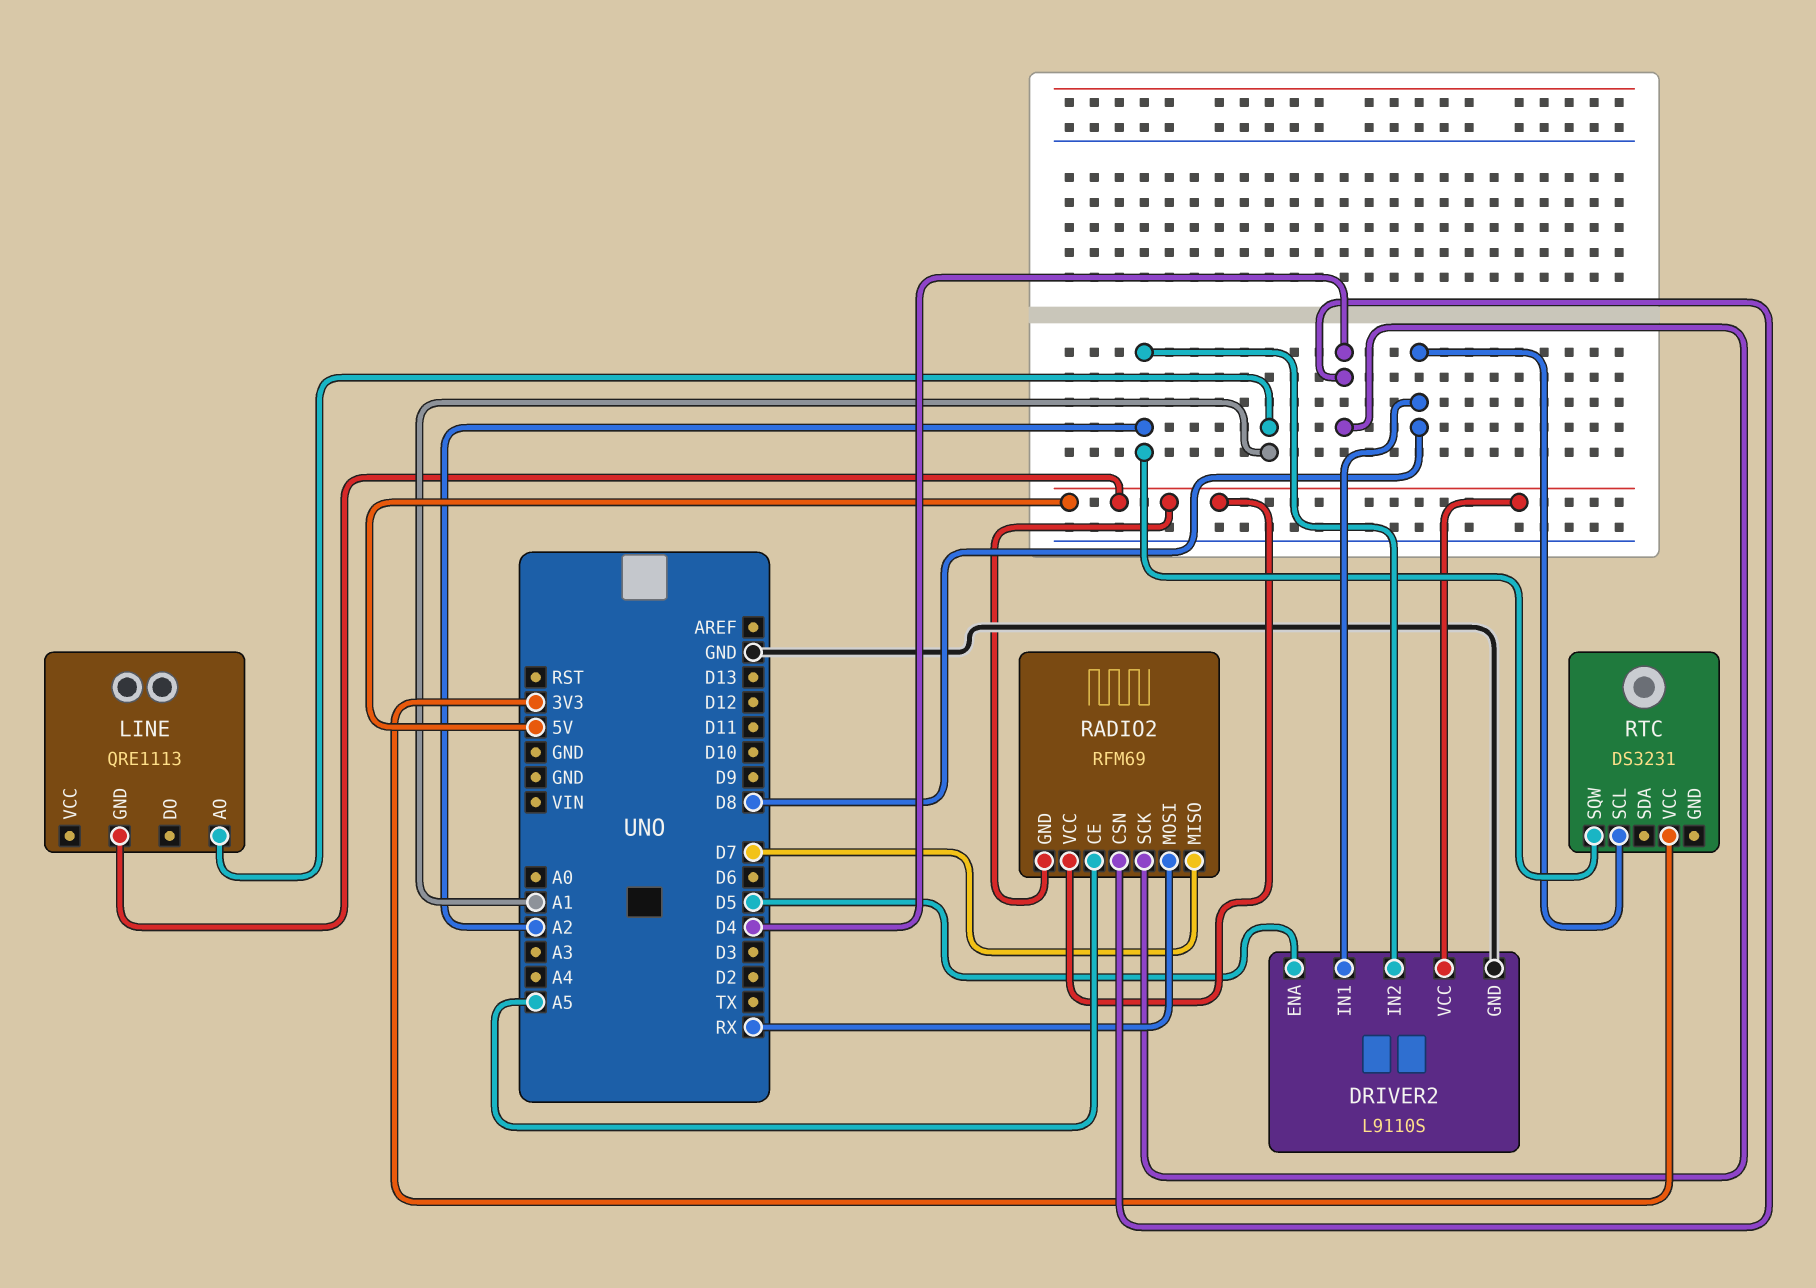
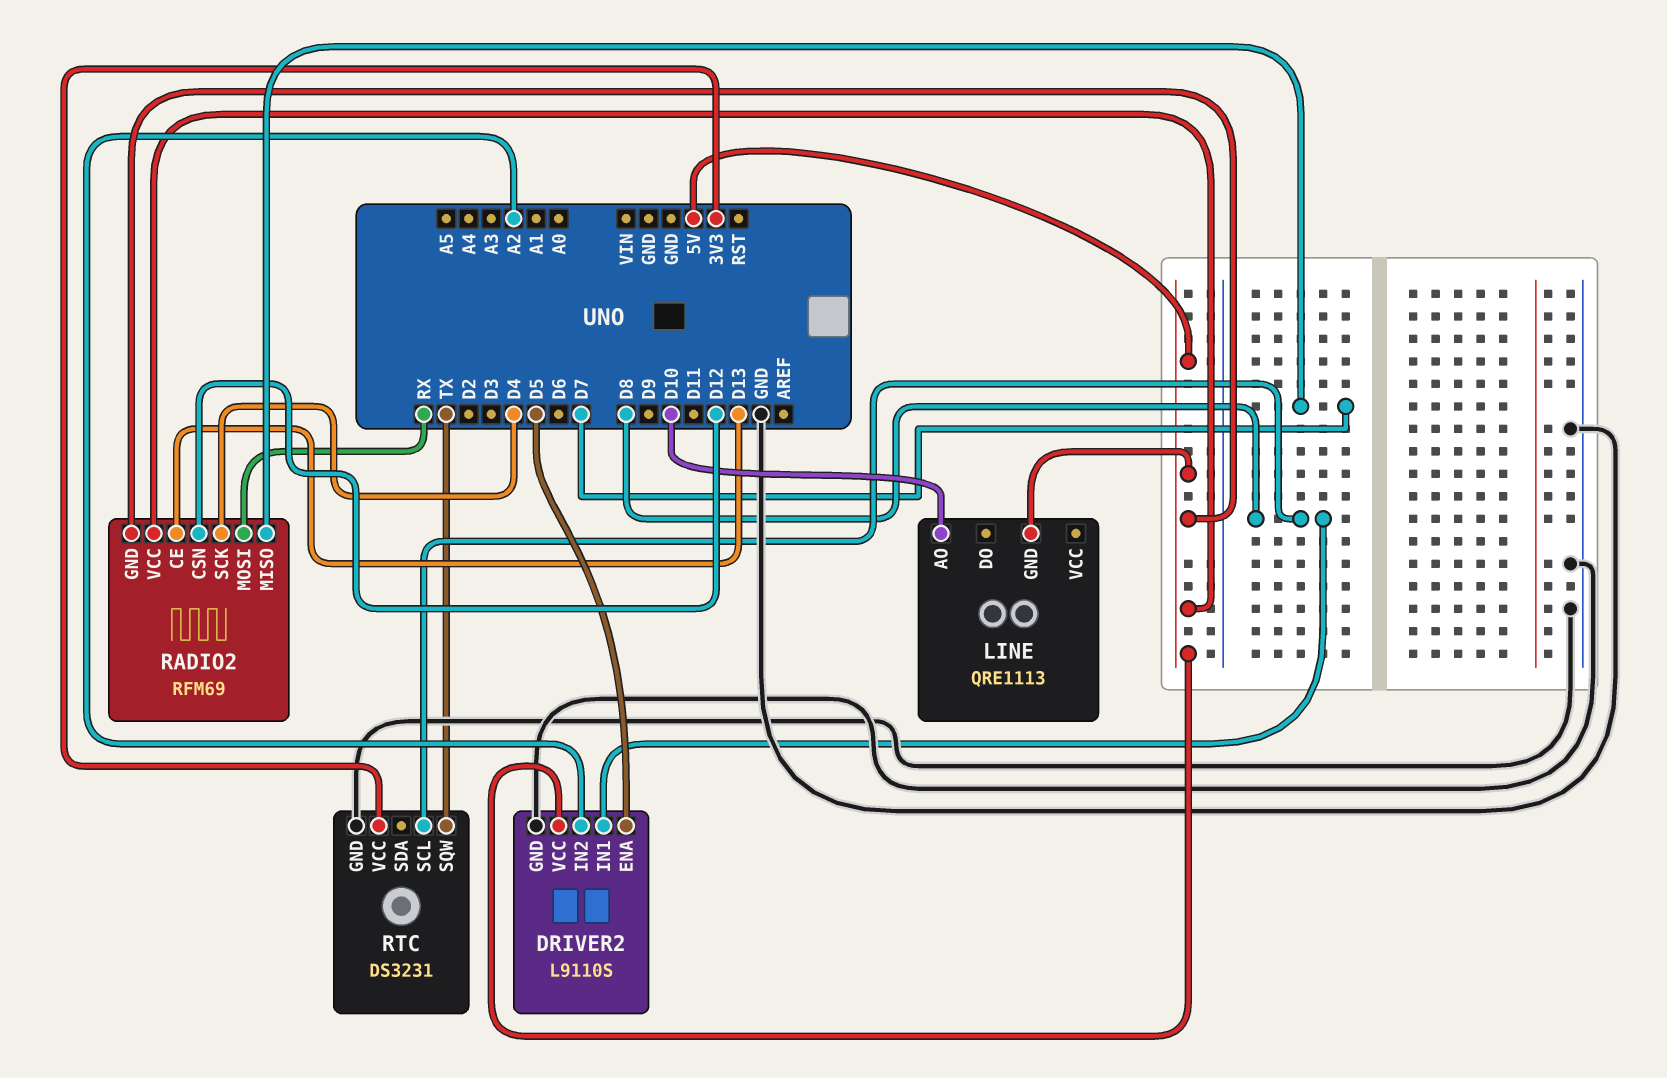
LINE pin AO: A1 -> D10
RADIO2 pin CE: A5 -> D13
RADIO2 pin CSN: D4 -> D12
RTC pin GND: none -> GND
RTC pin SQW: A2 -> TX

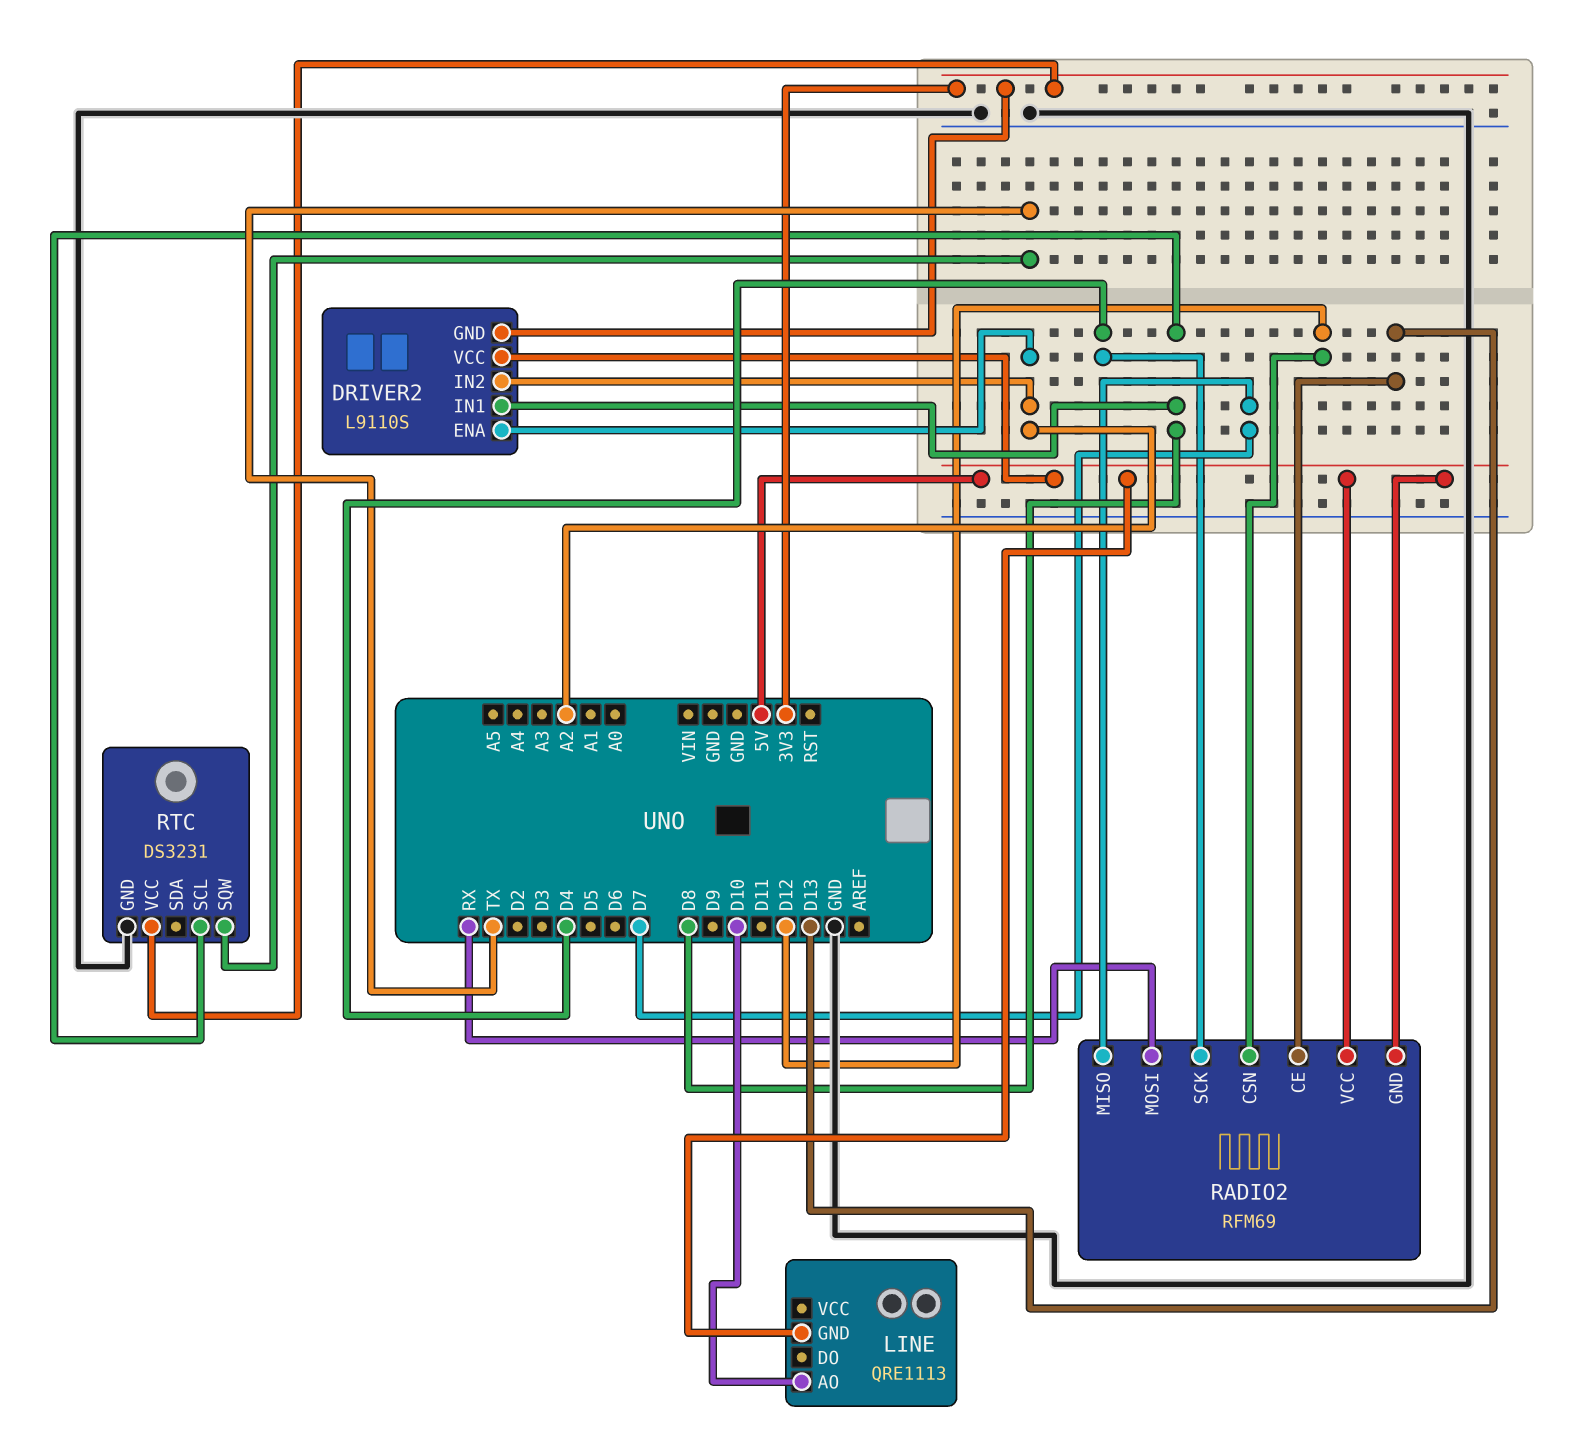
DRIVER2 pin ENA: D5 -> A2
DRIVER2 pin GND: GND -> 3V3

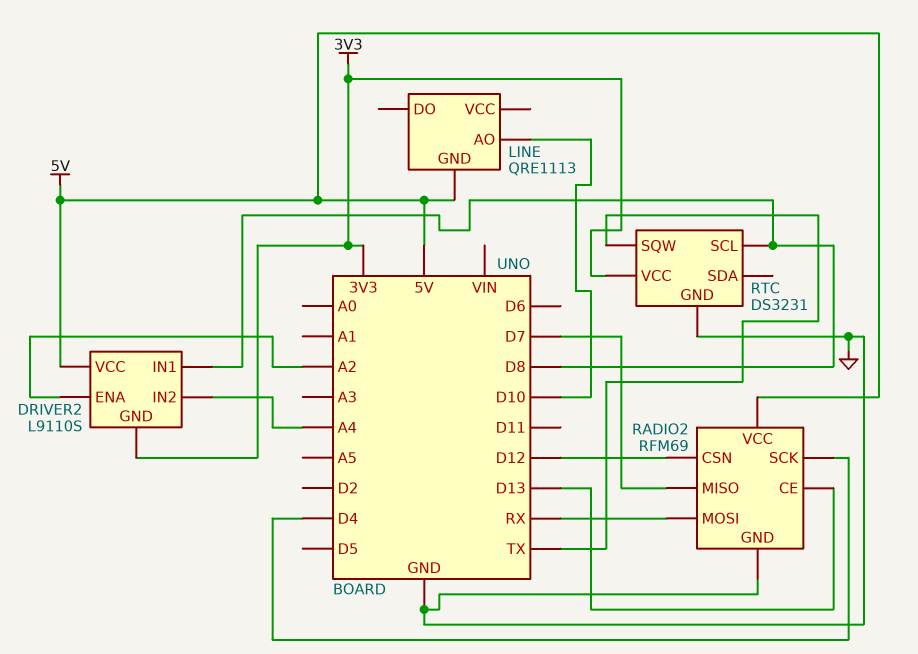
DRIVER2 pin IN2: A2 -> A4
RADIO2 pin GND: 5V -> GND

